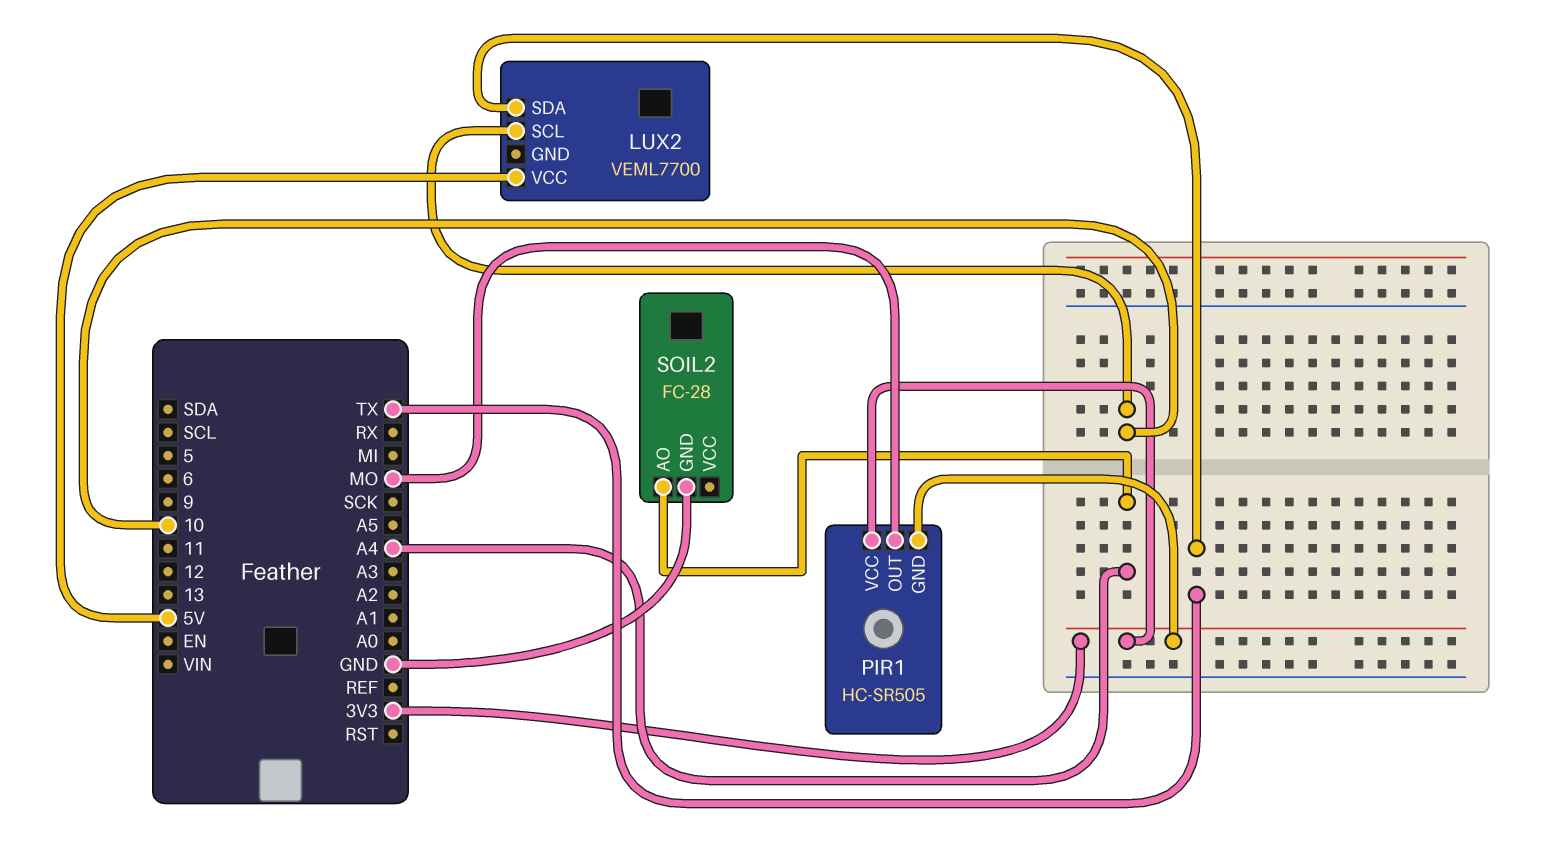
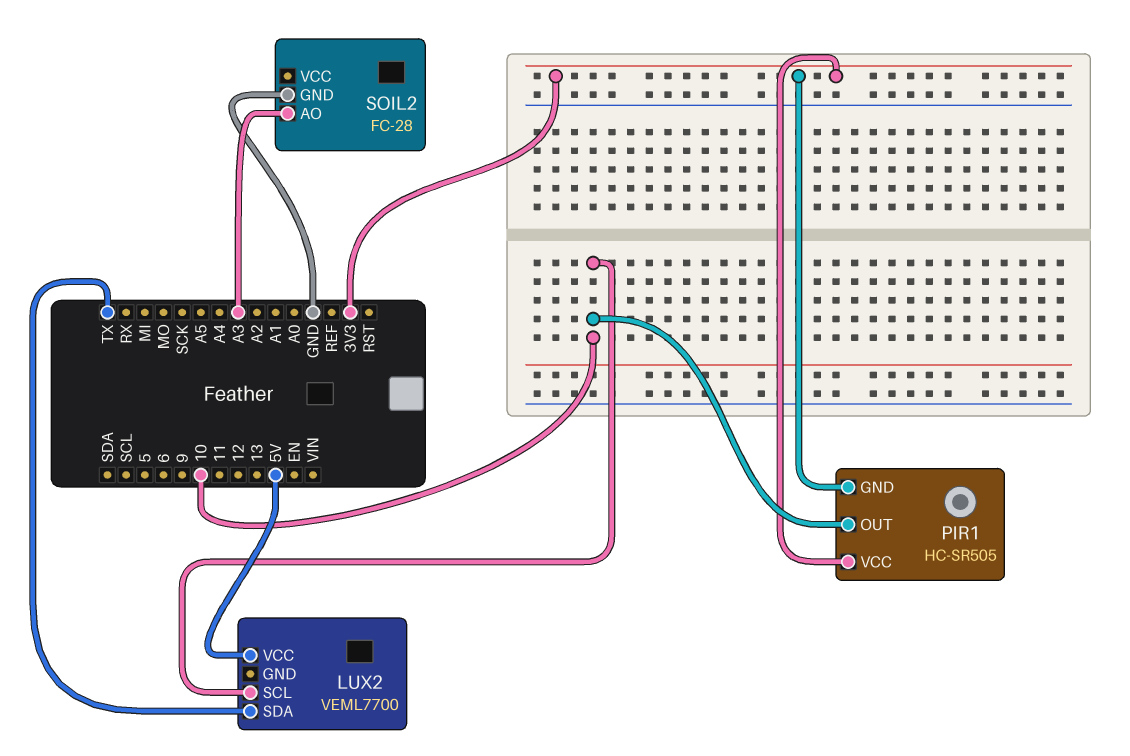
PIR1 pin OUT: MO -> 10
SOIL2 pin AO: A4 -> A3

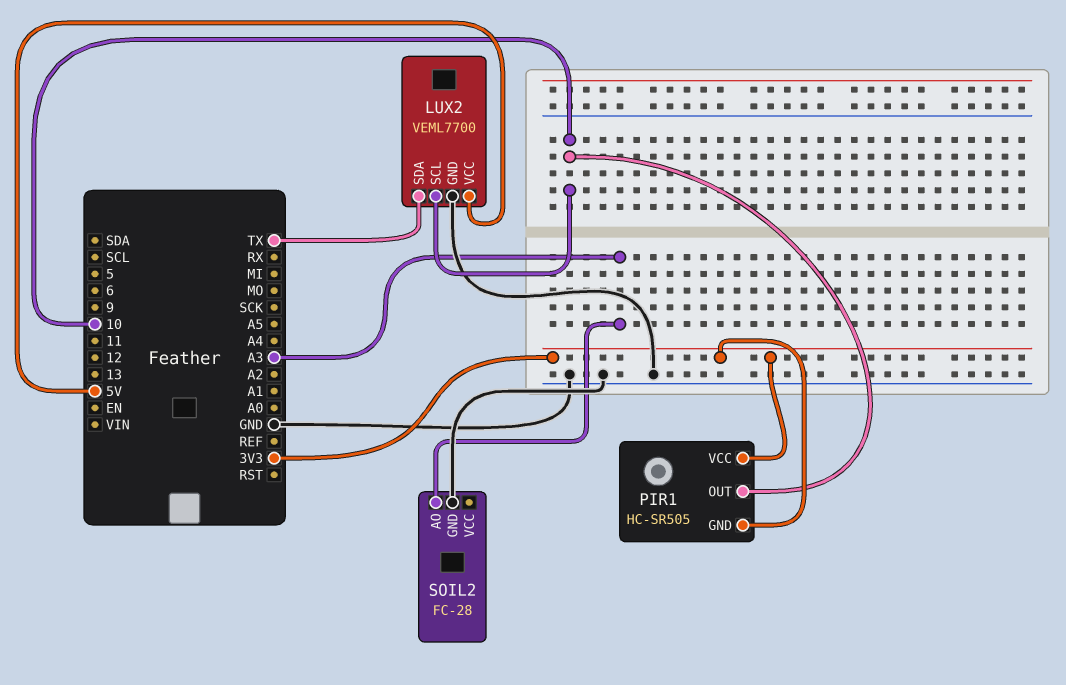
LUX2 pin GND: none -> GND

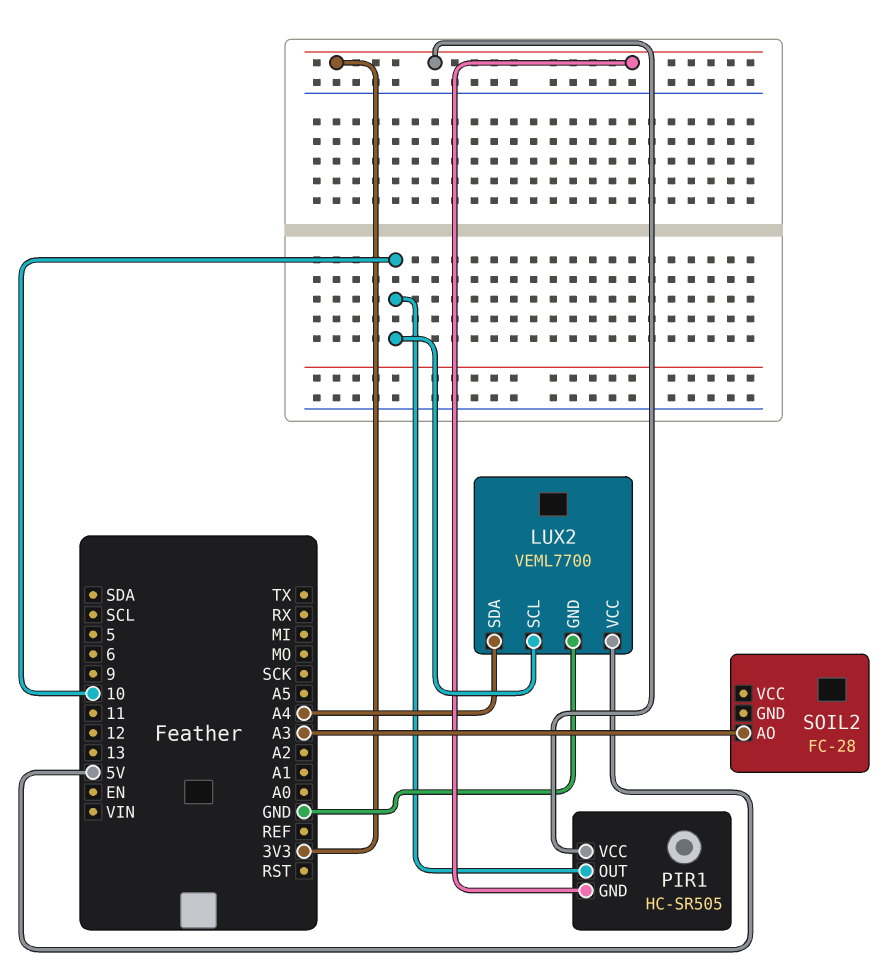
LUX2 pin SDA: TX -> A4
SOIL2 pin GND: GND -> none

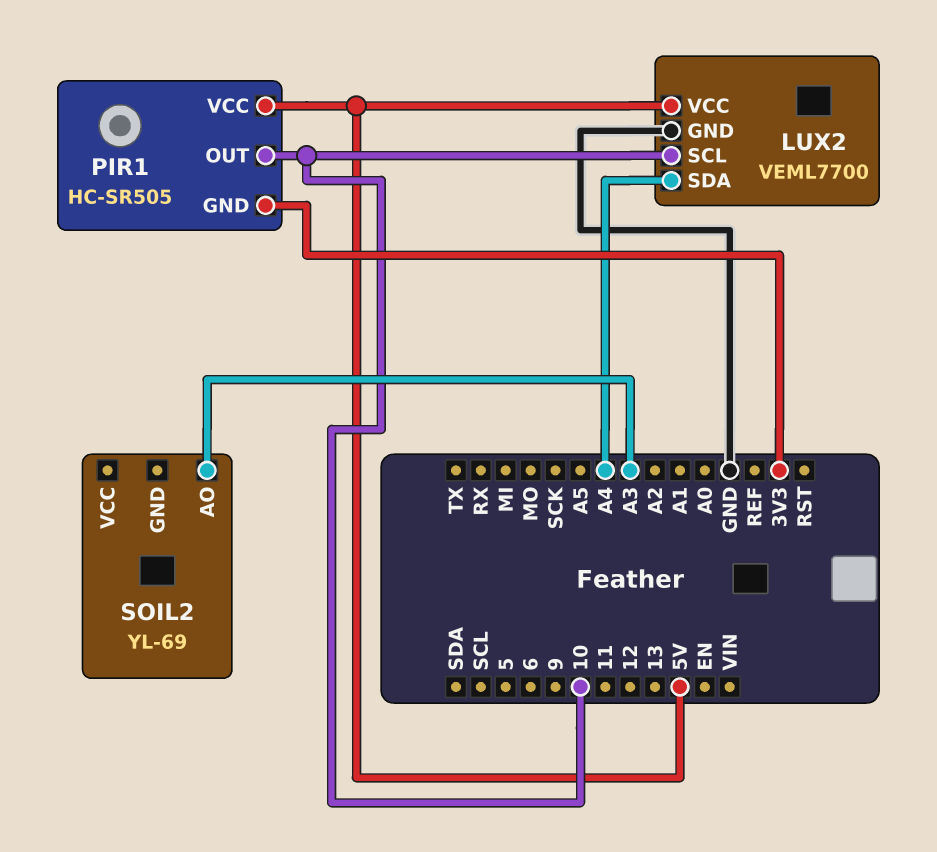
PIR1 pin VCC: 3V3 -> 5V
SOIL2: FC-28 -> YL-69

